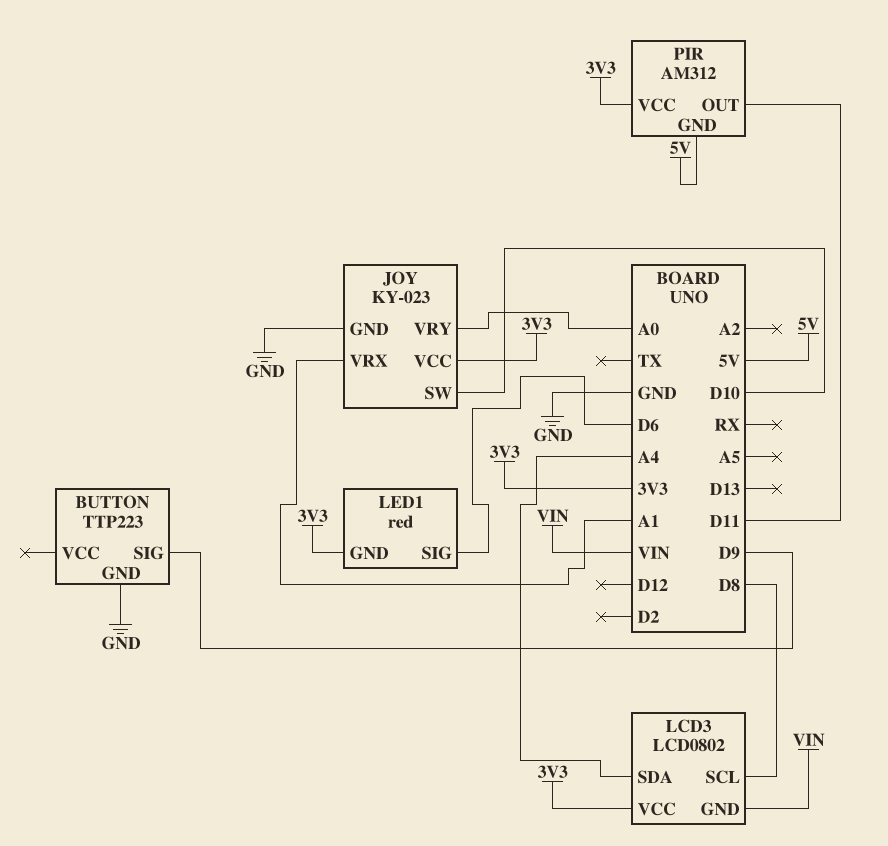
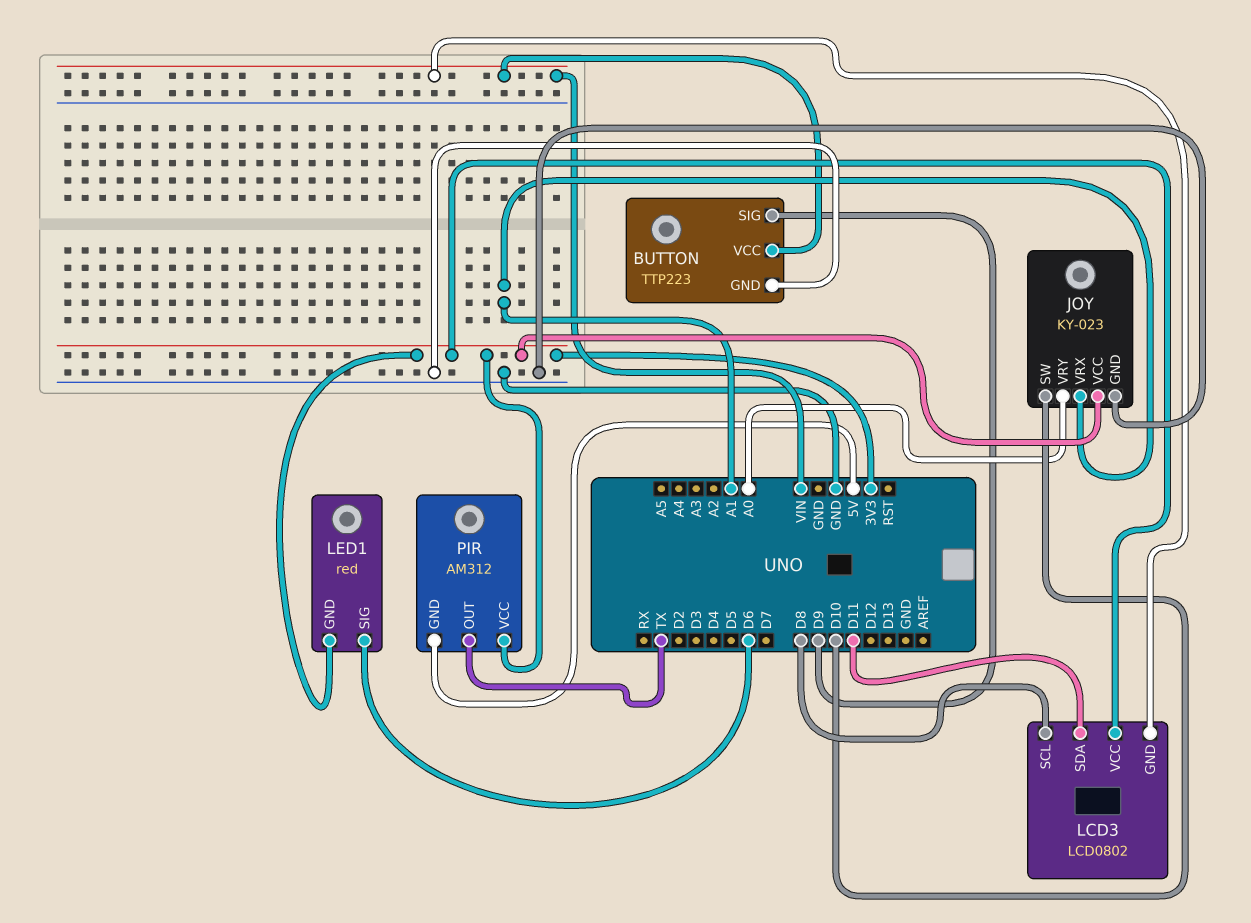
BUTTON pin VCC: none -> VIN
LCD3 pin SDA: A4 -> D11
PIR pin OUT: D11 -> TX

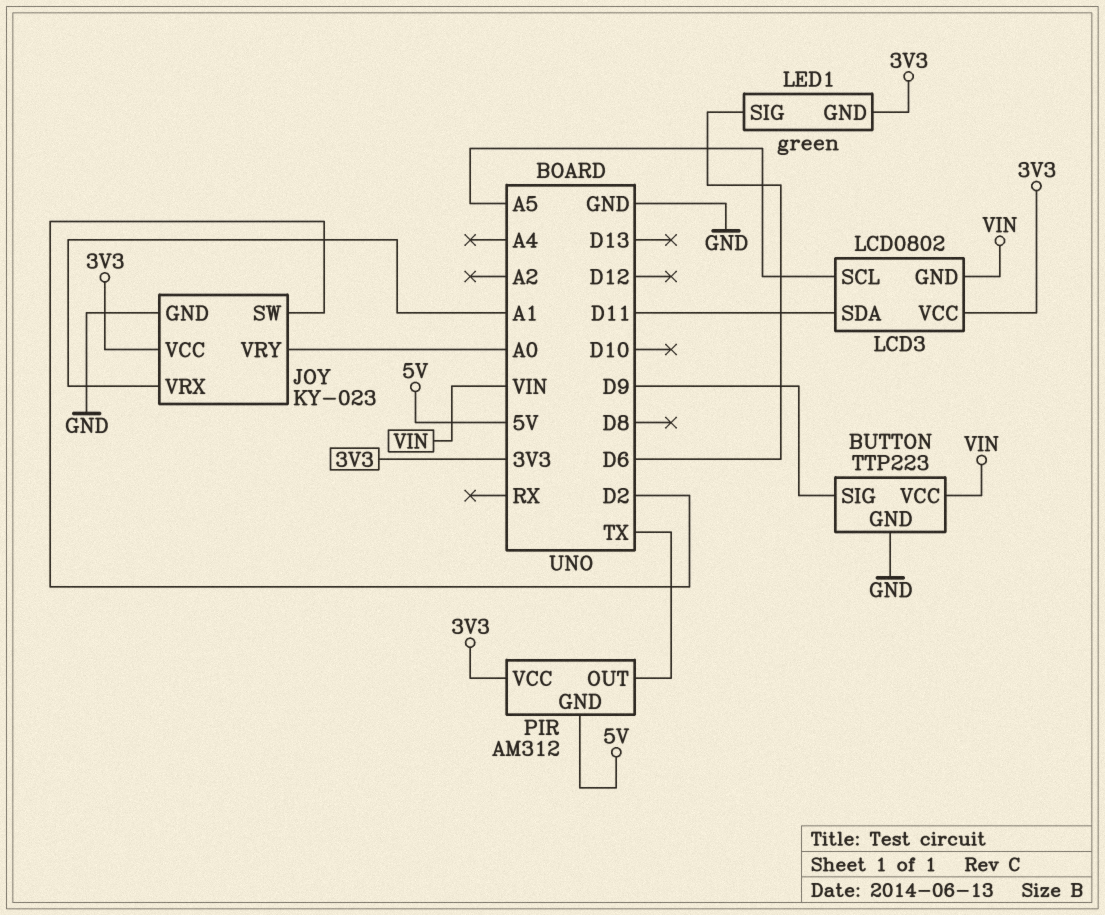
JOY pin SW: D10 -> D2
LCD3 pin SCL: D8 -> A5
LED1: red -> green

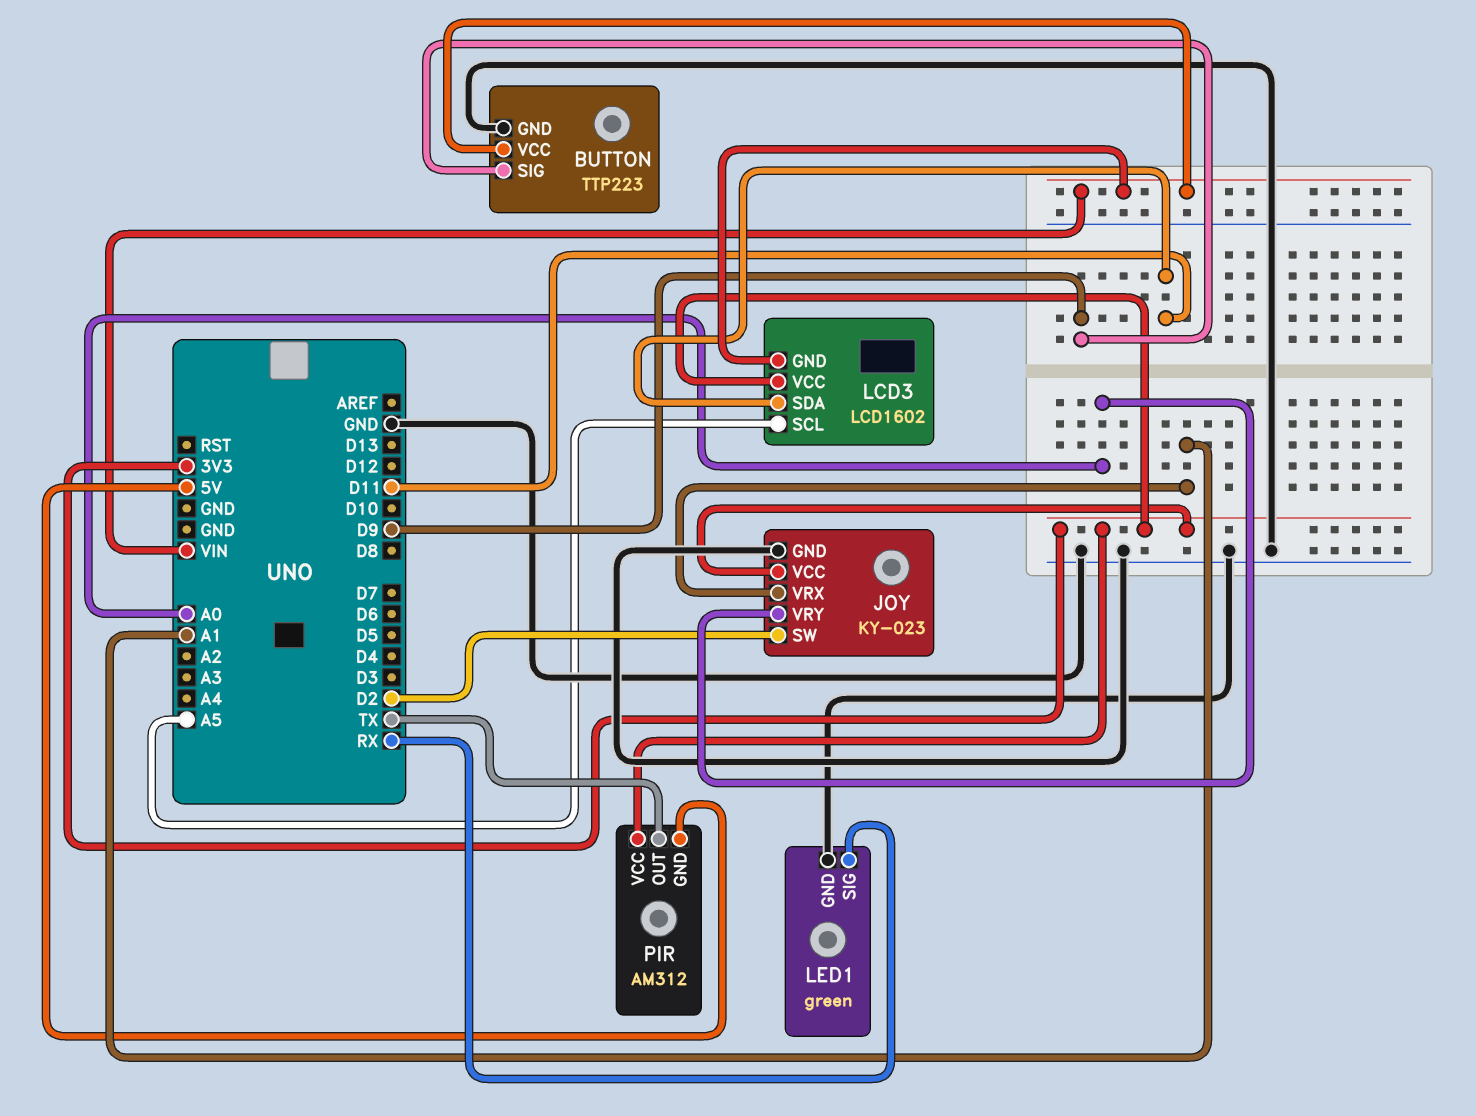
LCD3: LCD0802 -> LCD1602
LED1 pin GND: 3V3 -> GND
LED1 pin SIG: D6 -> RX

